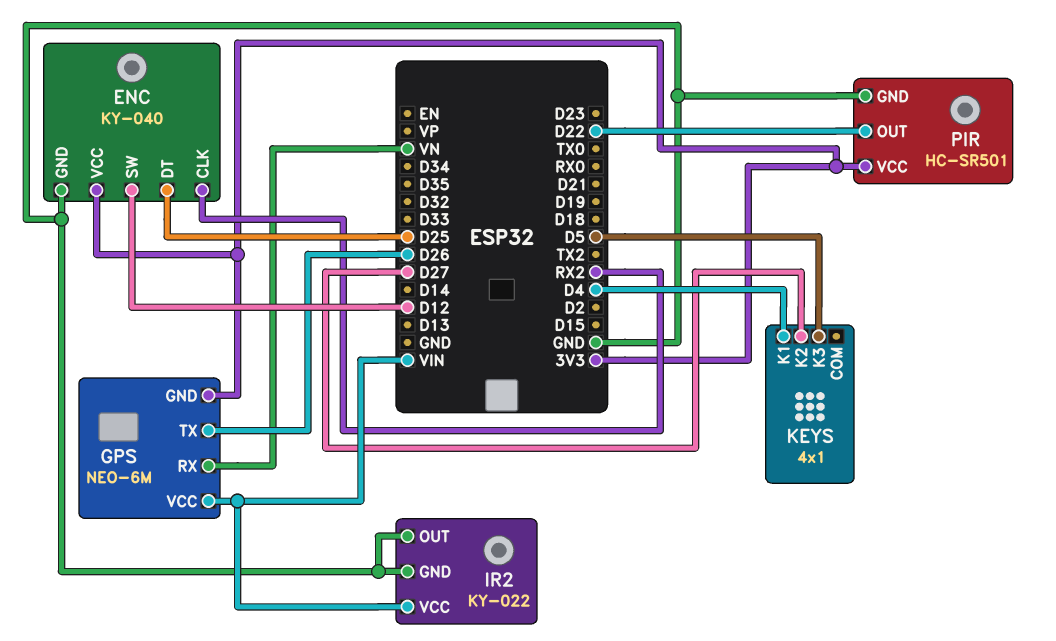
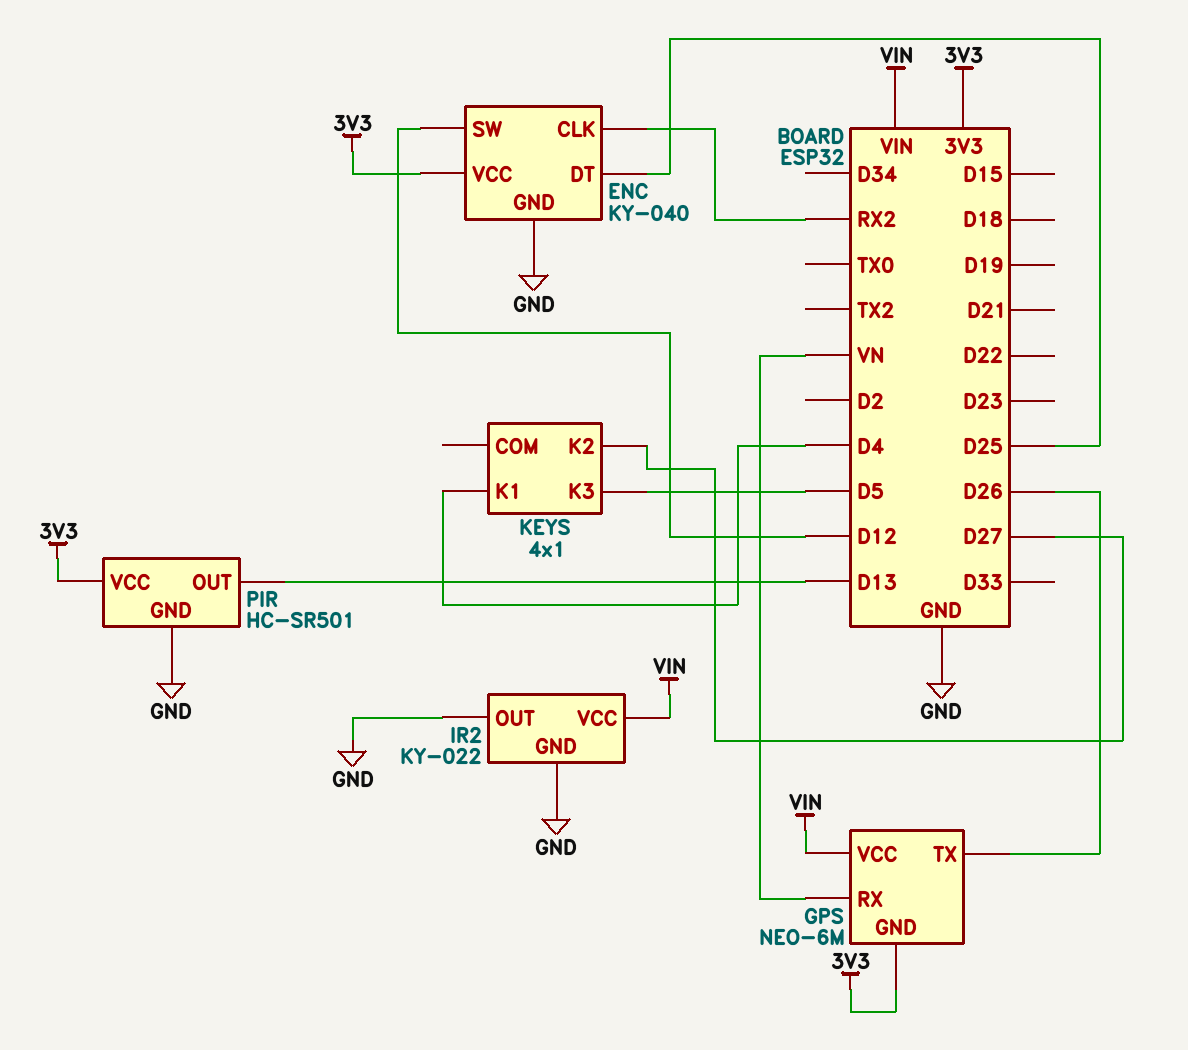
PIR pin OUT: D22 -> D13

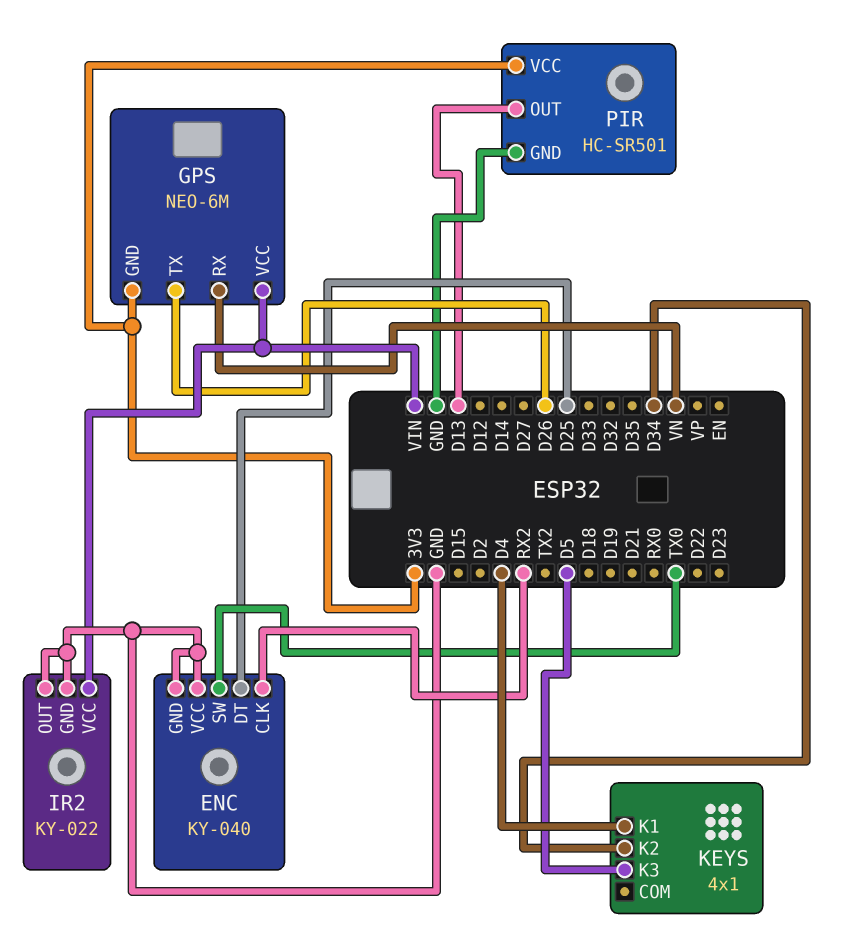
ENC pin SW: D12 -> TX0
ENC pin VCC: 3V3 -> GND
KEYS pin K2: D27 -> D34

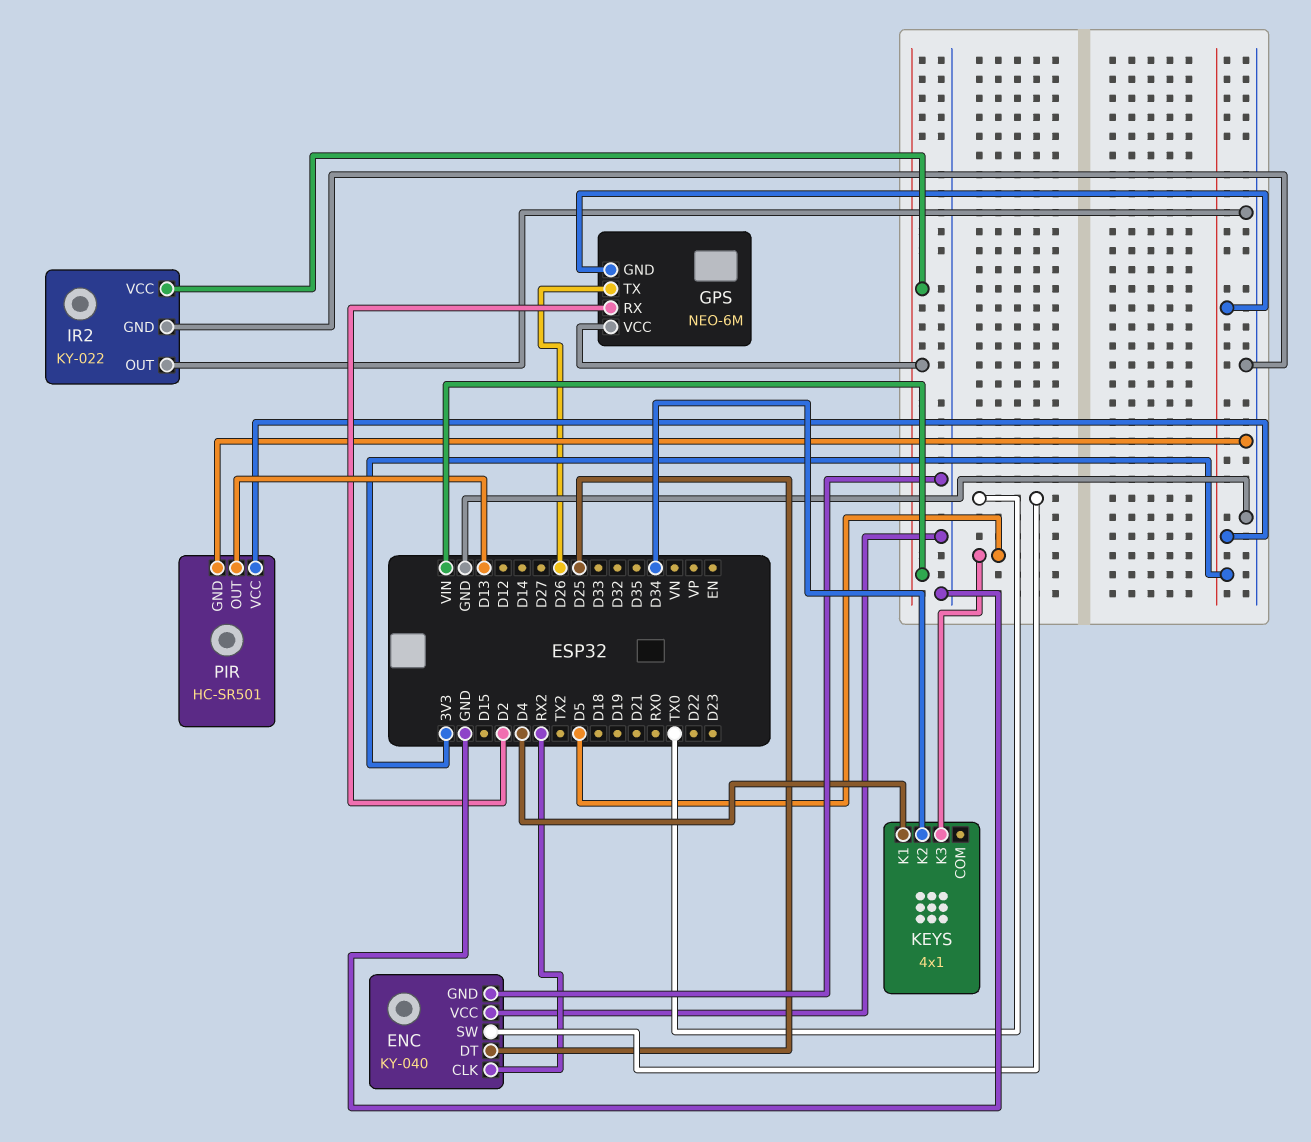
GPS pin RX: VN -> D2

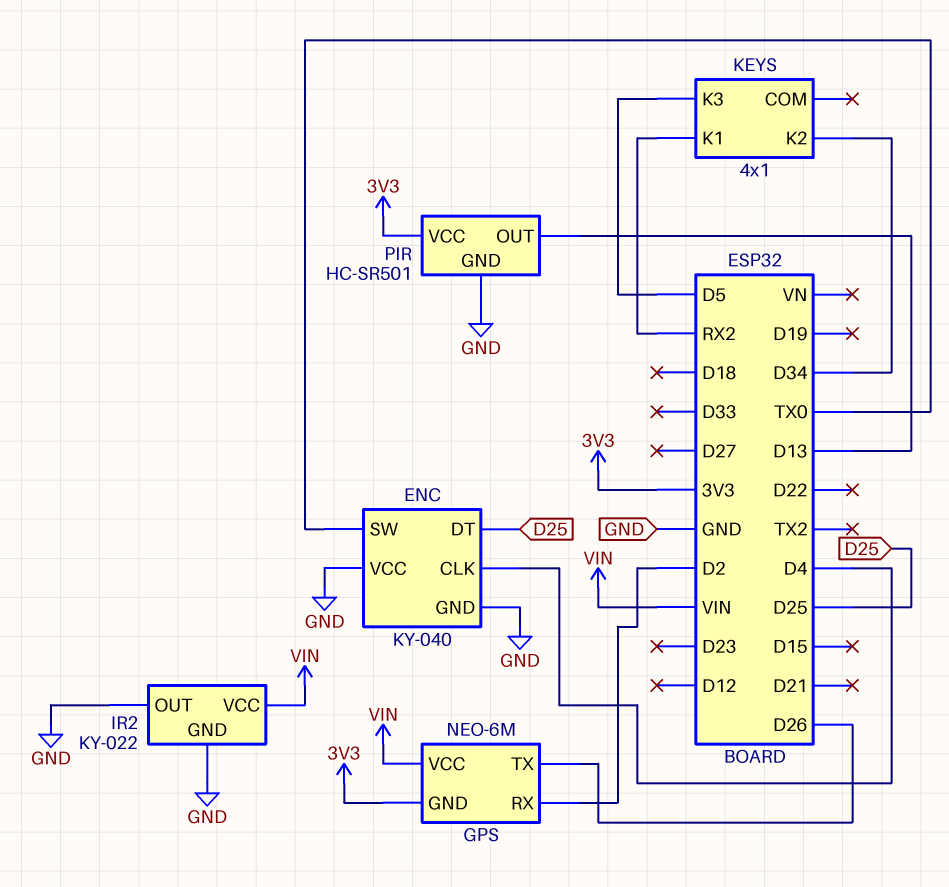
ENC pin CLK: RX2 -> D4
KEYS pin K1: D4 -> RX2

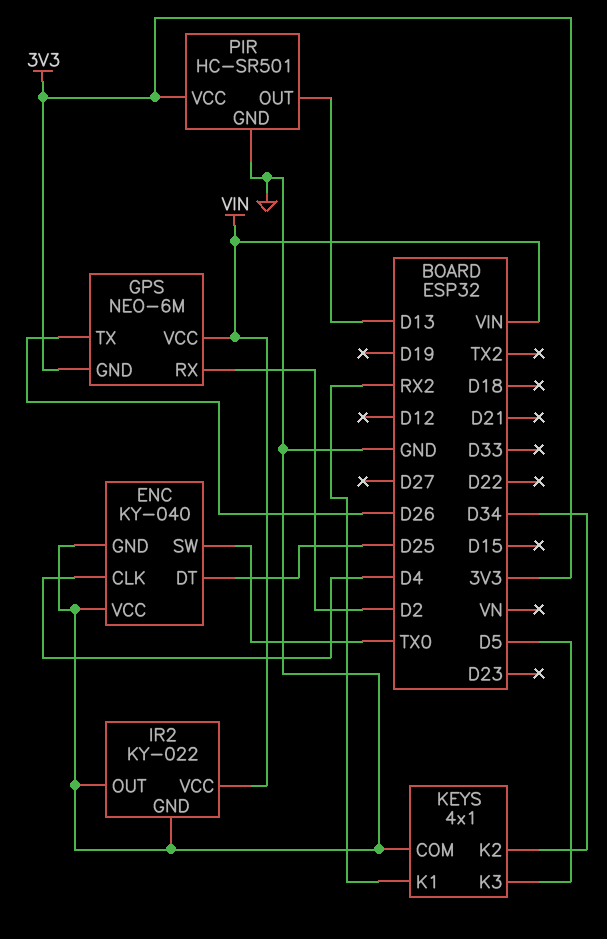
KEYS pin COM: none -> GND

